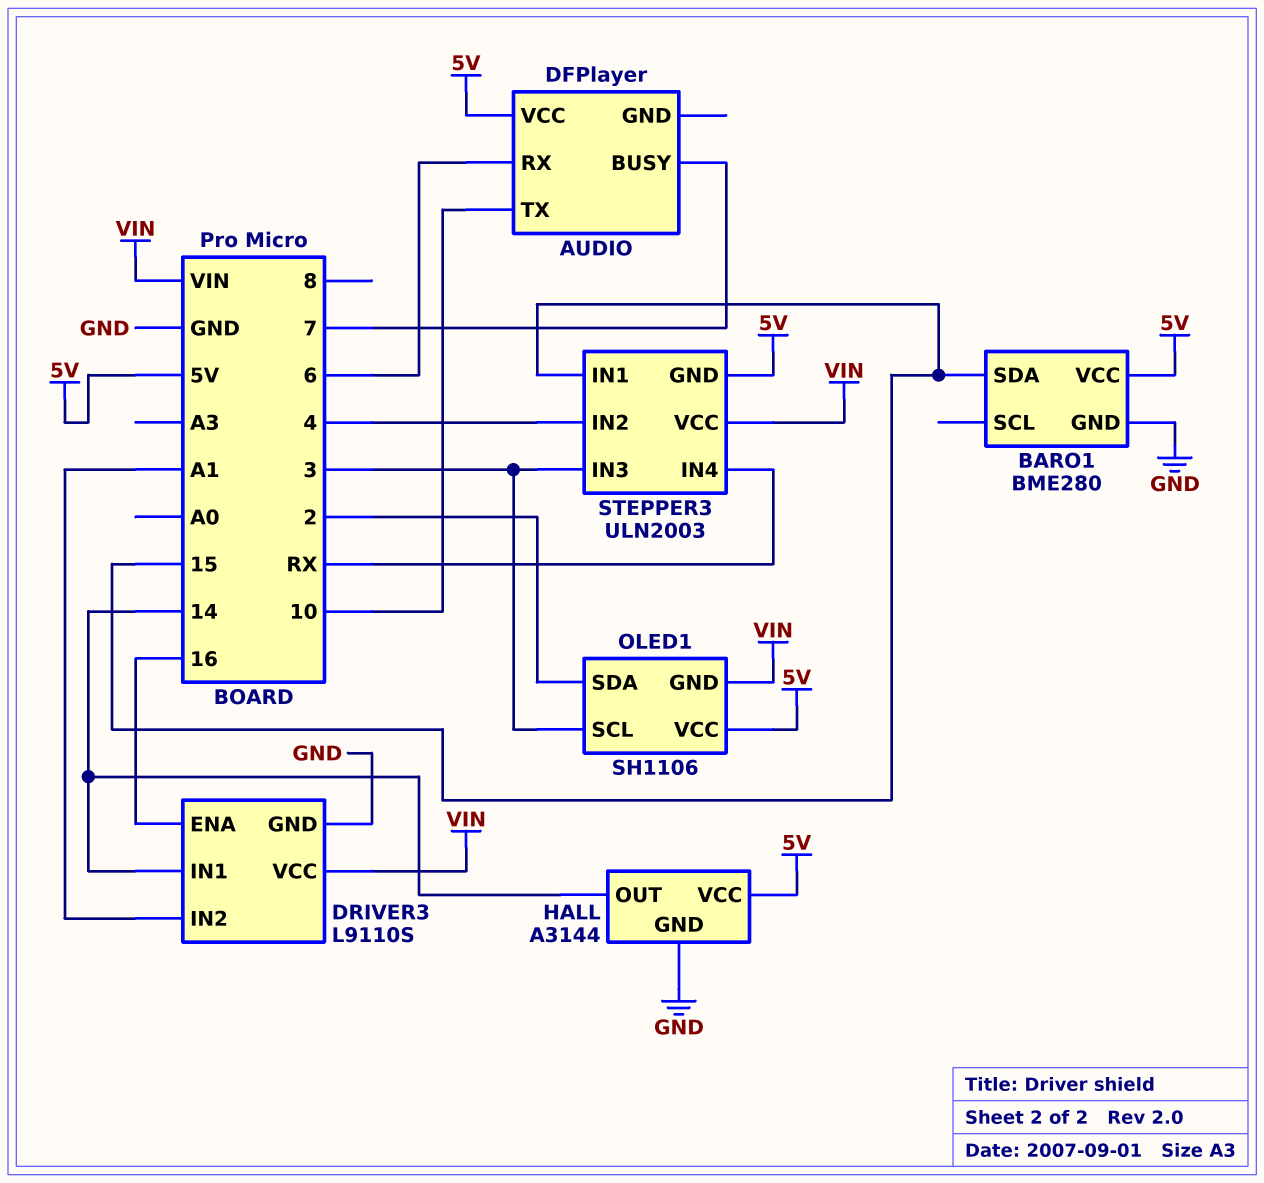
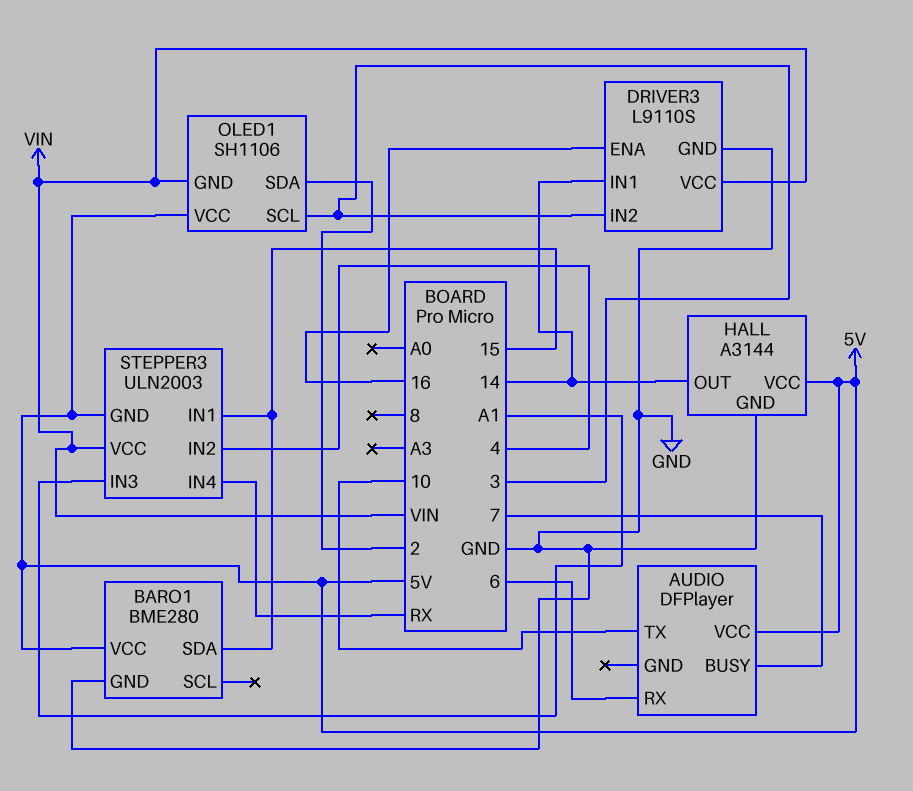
DRIVER3 pin IN2: A1 -> 3
STEPPER3 pin IN3: 3 -> A1

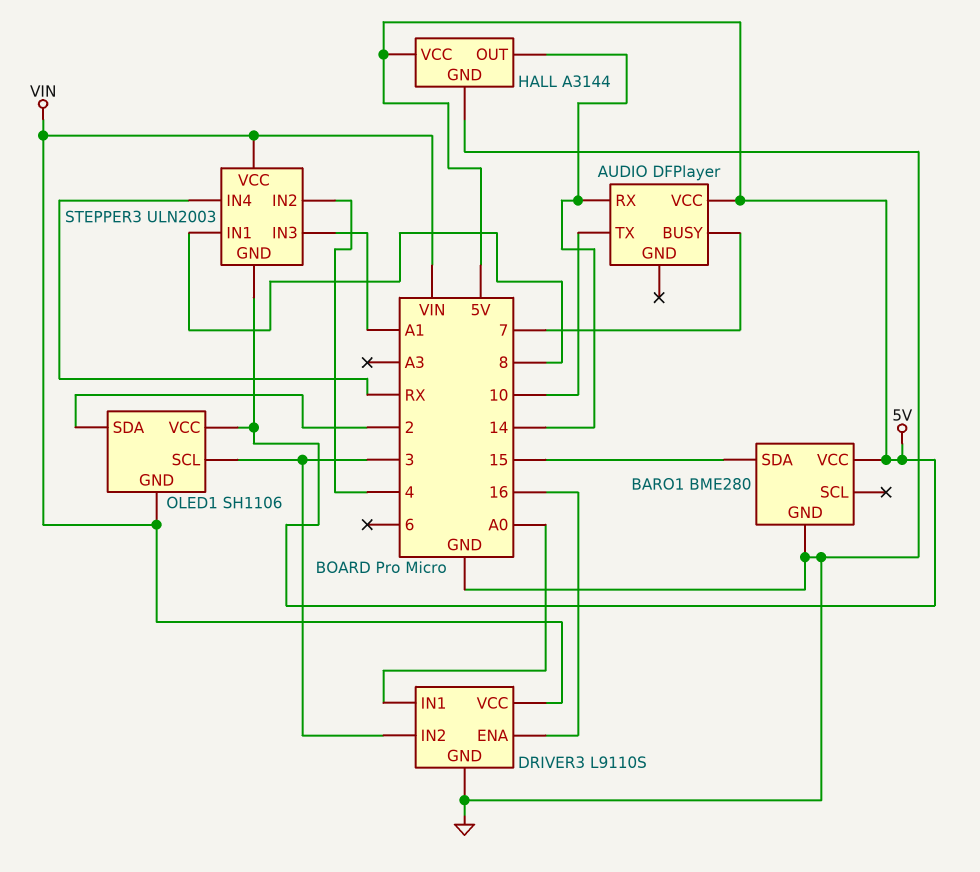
AUDIO pin RX: 6 -> 14
DRIVER3 pin IN1: 14 -> A0
STEPPER3 pin IN1: 15 -> 8

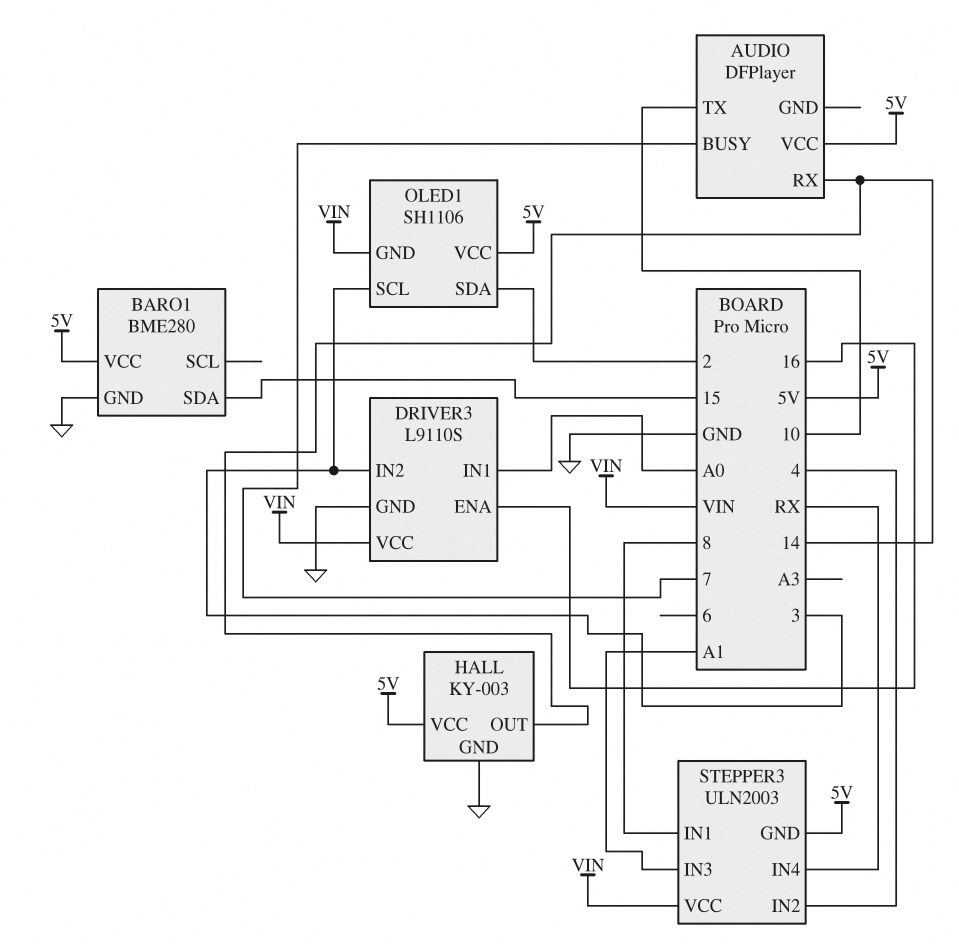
HALL: A3144 -> KY-003

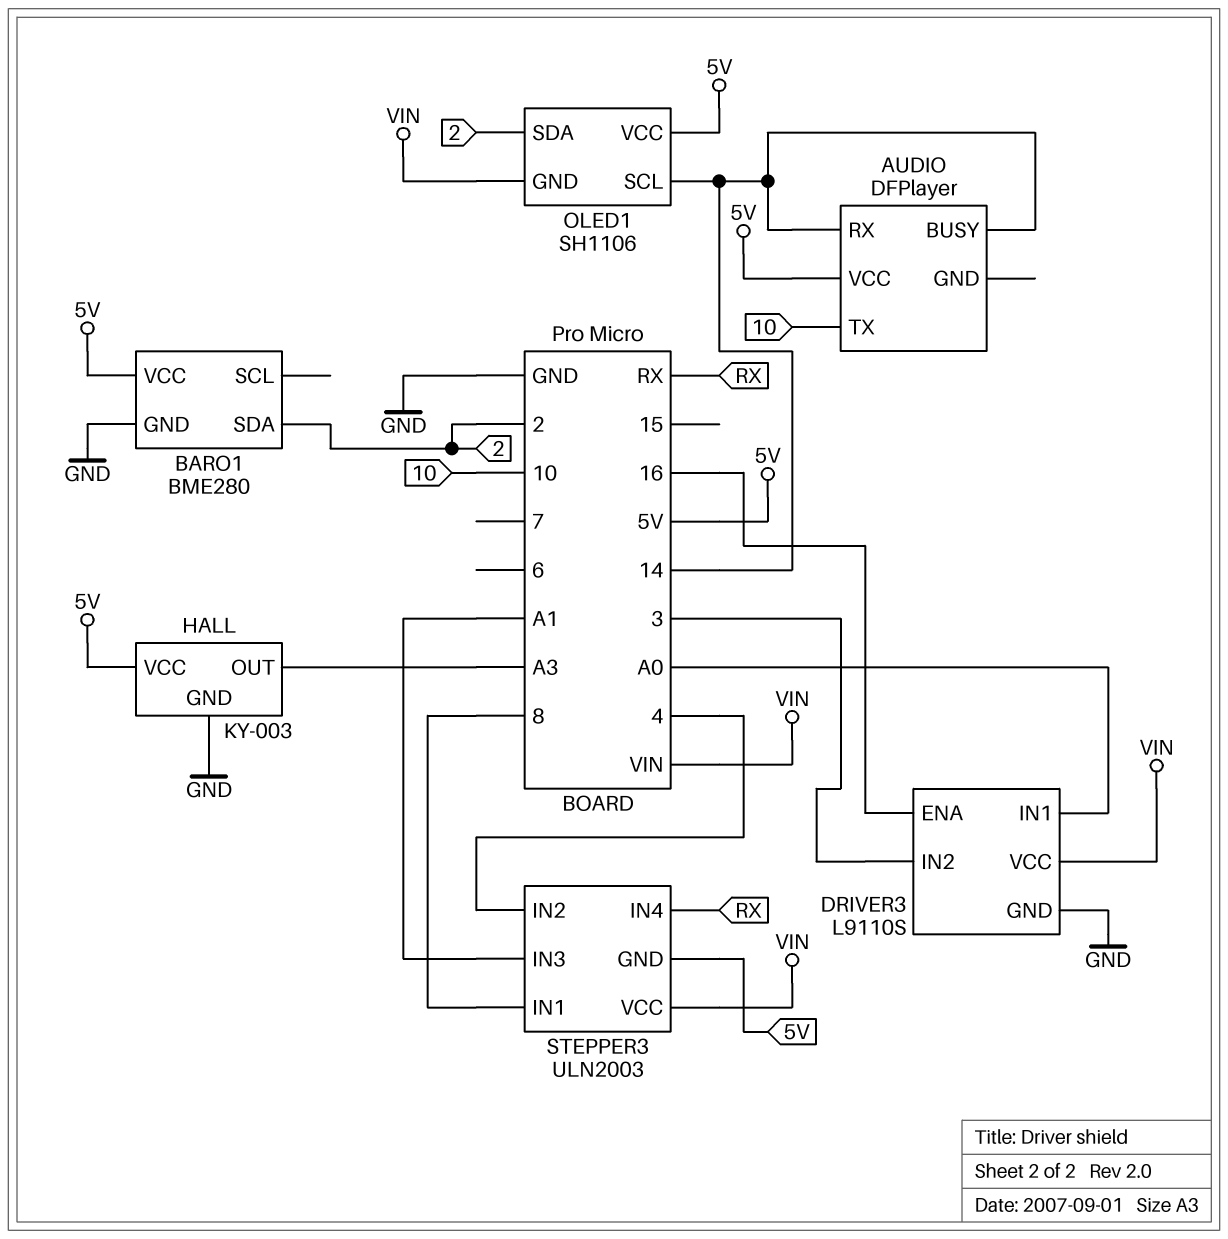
AUDIO pin BUSY: 7 -> 14
BARO1 pin SDA: 15 -> 2
HALL pin OUT: 14 -> A3
OLED1 pin SCL: 3 -> 14

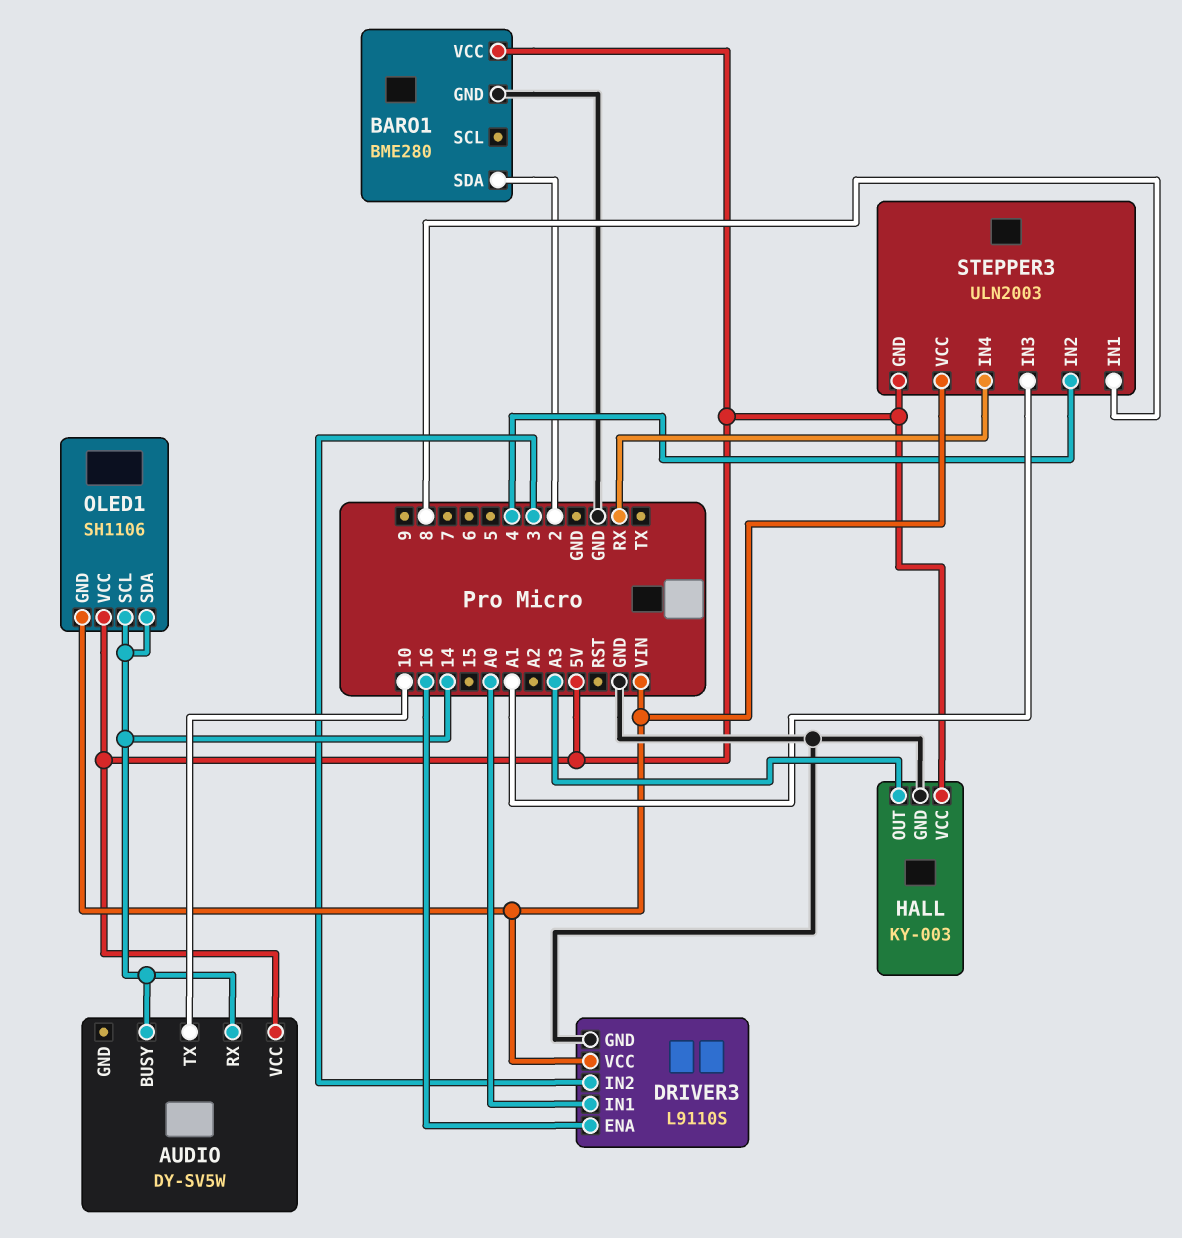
AUDIO: DFPlayer -> DY-SV5W
OLED1 pin SDA: 2 -> 14

